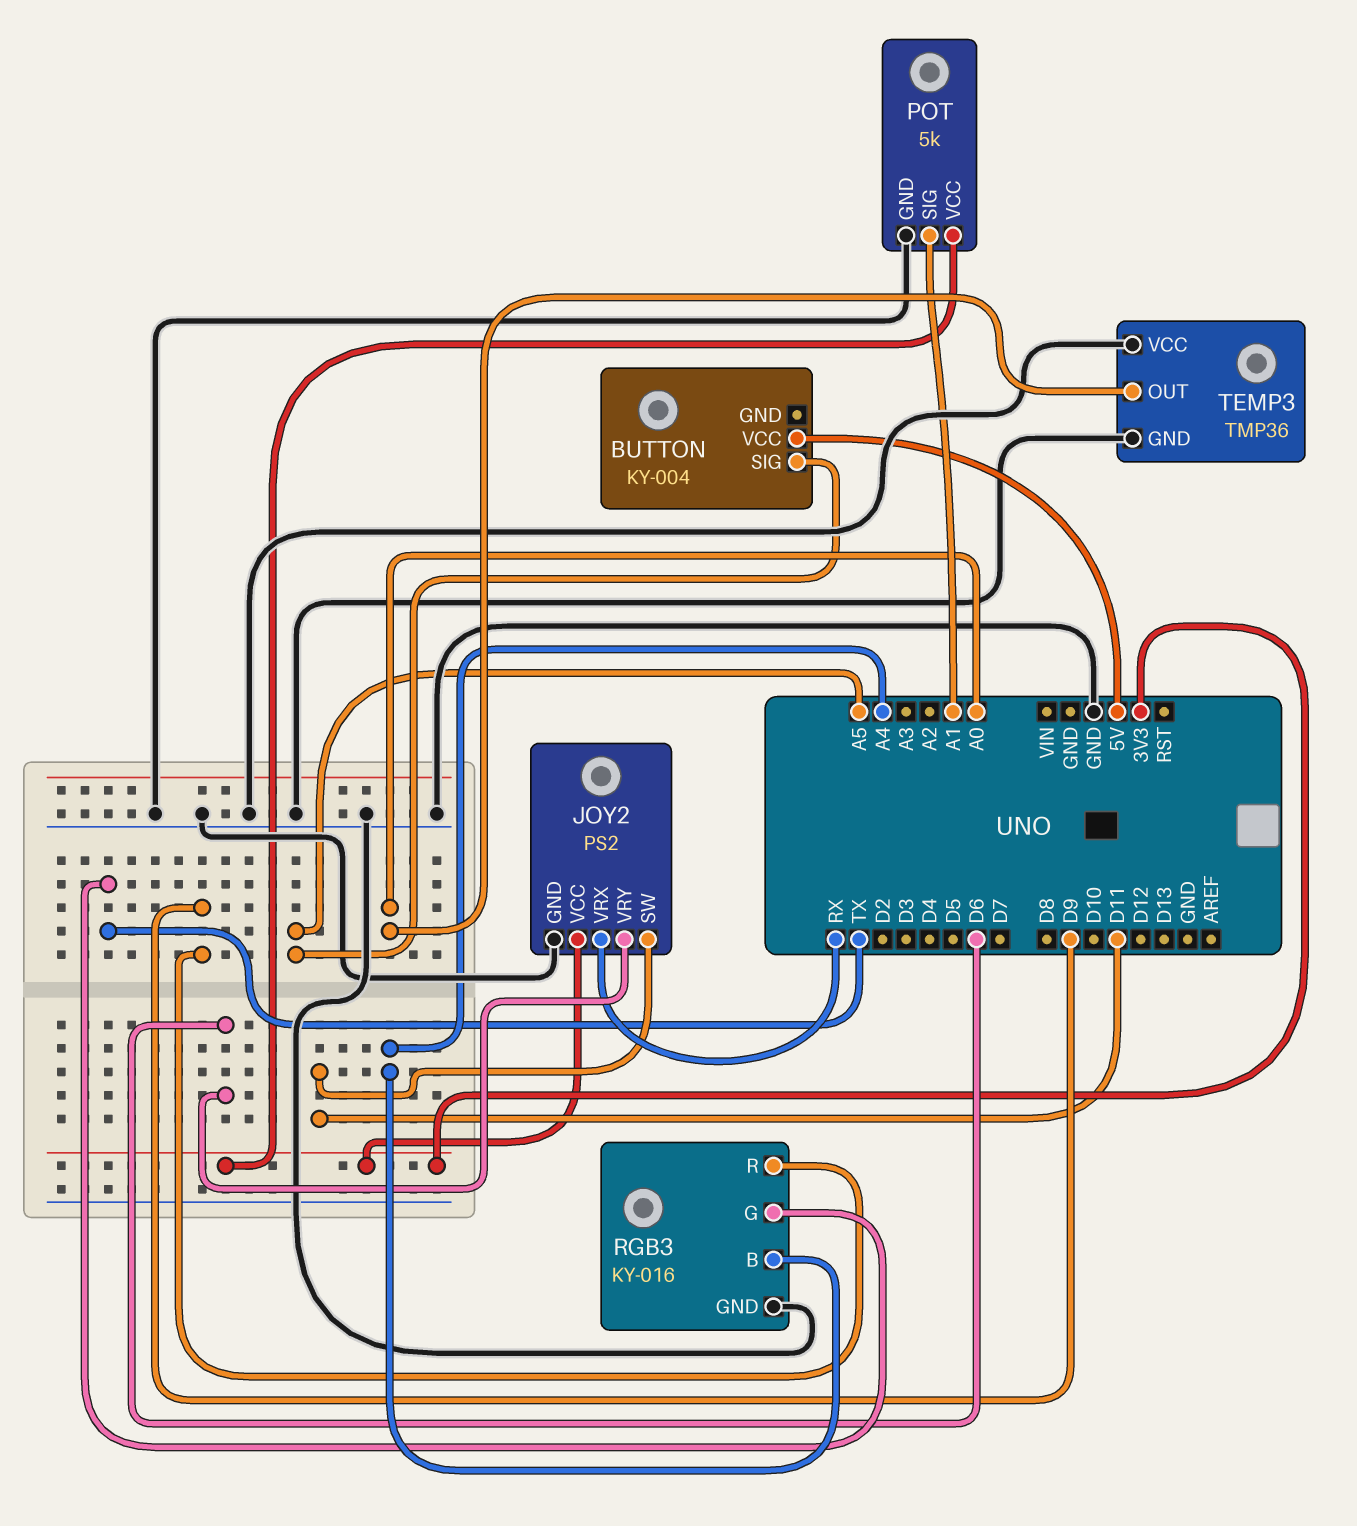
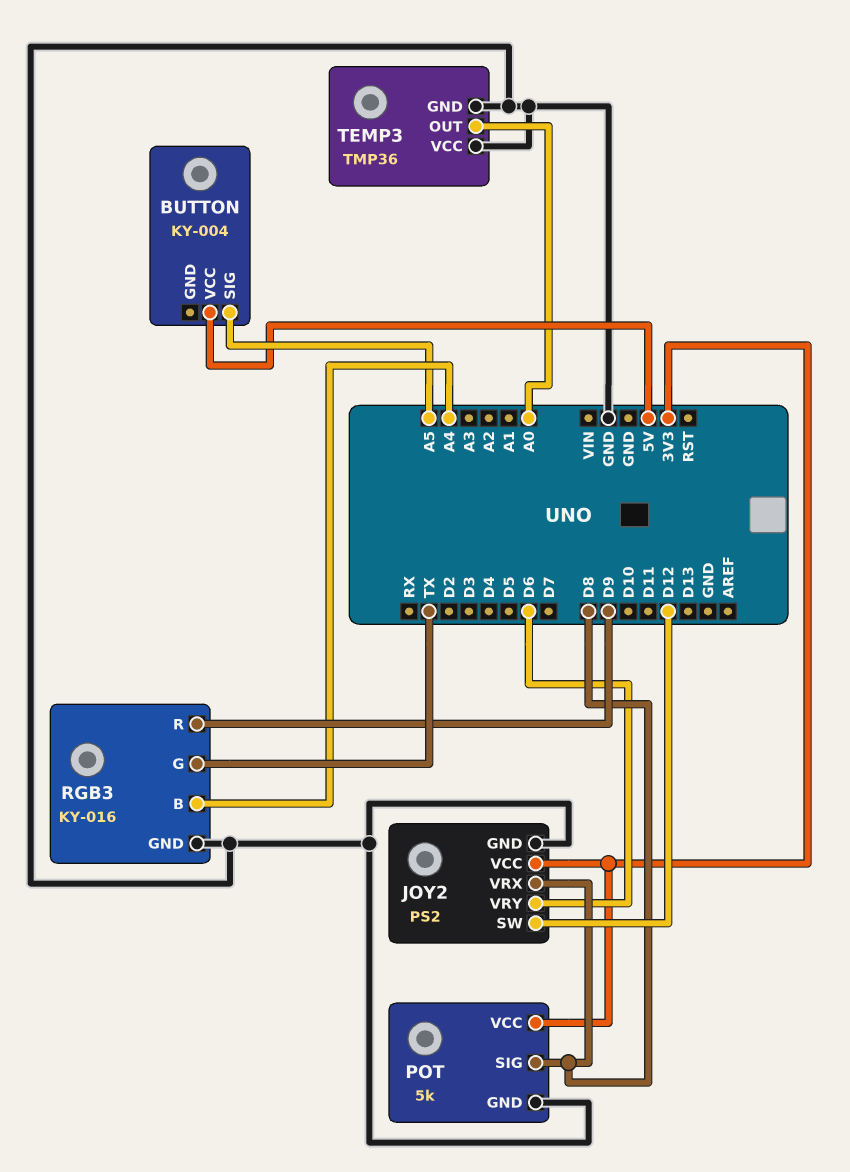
JOY2 pin SW: D11 -> D12
JOY2 pin VRX: RX -> D8
POT pin SIG: A1 -> D8

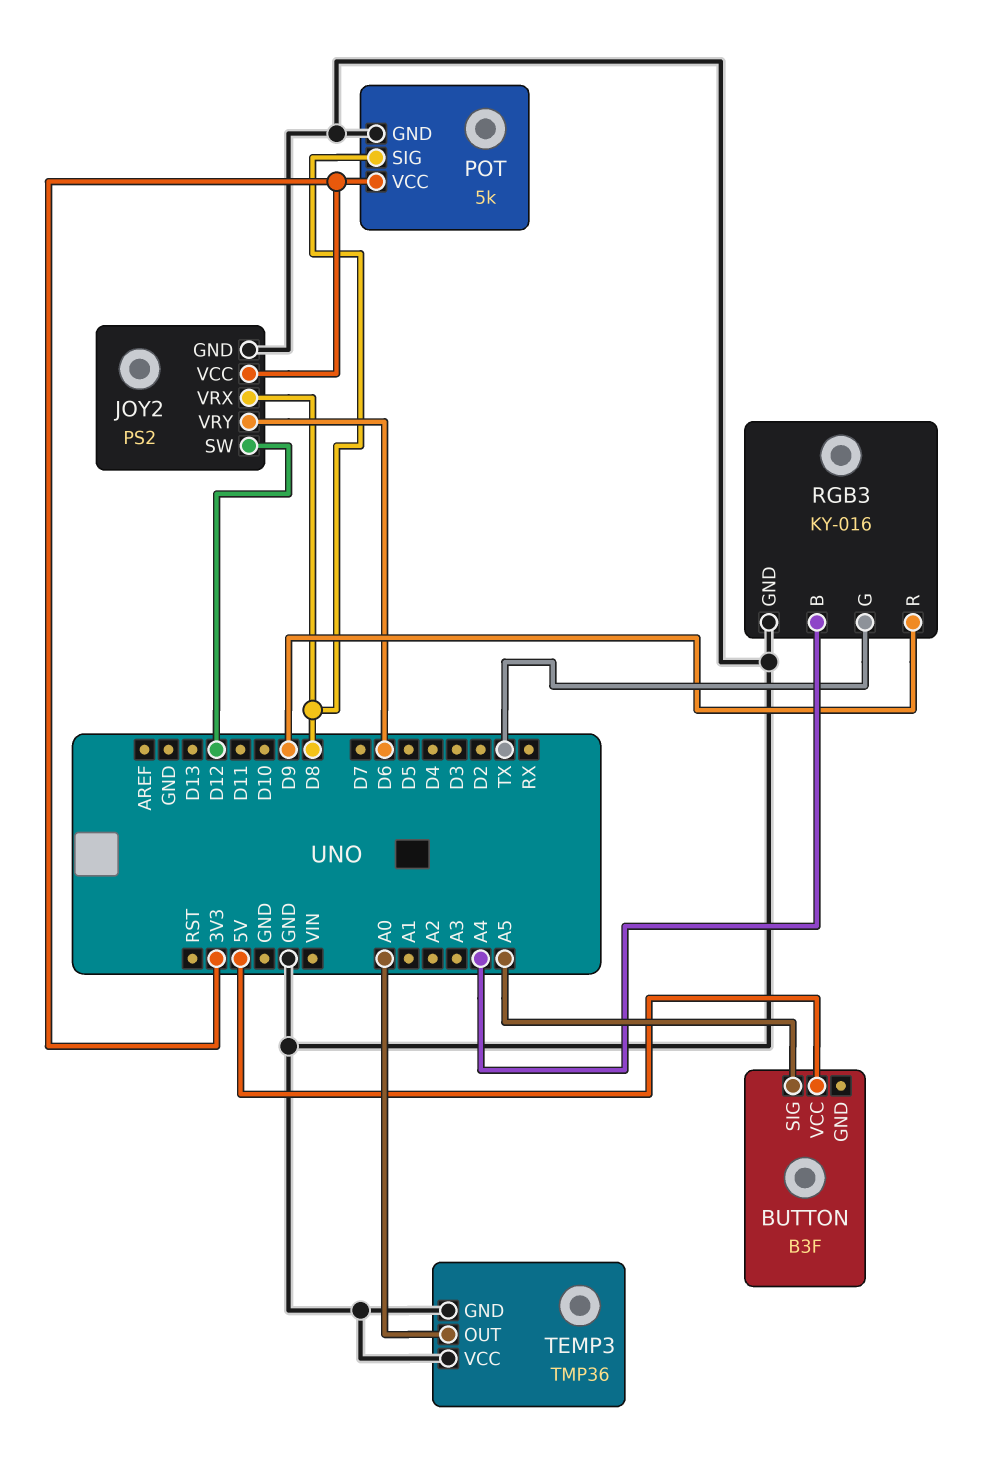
BUTTON: KY-004 -> B3F

